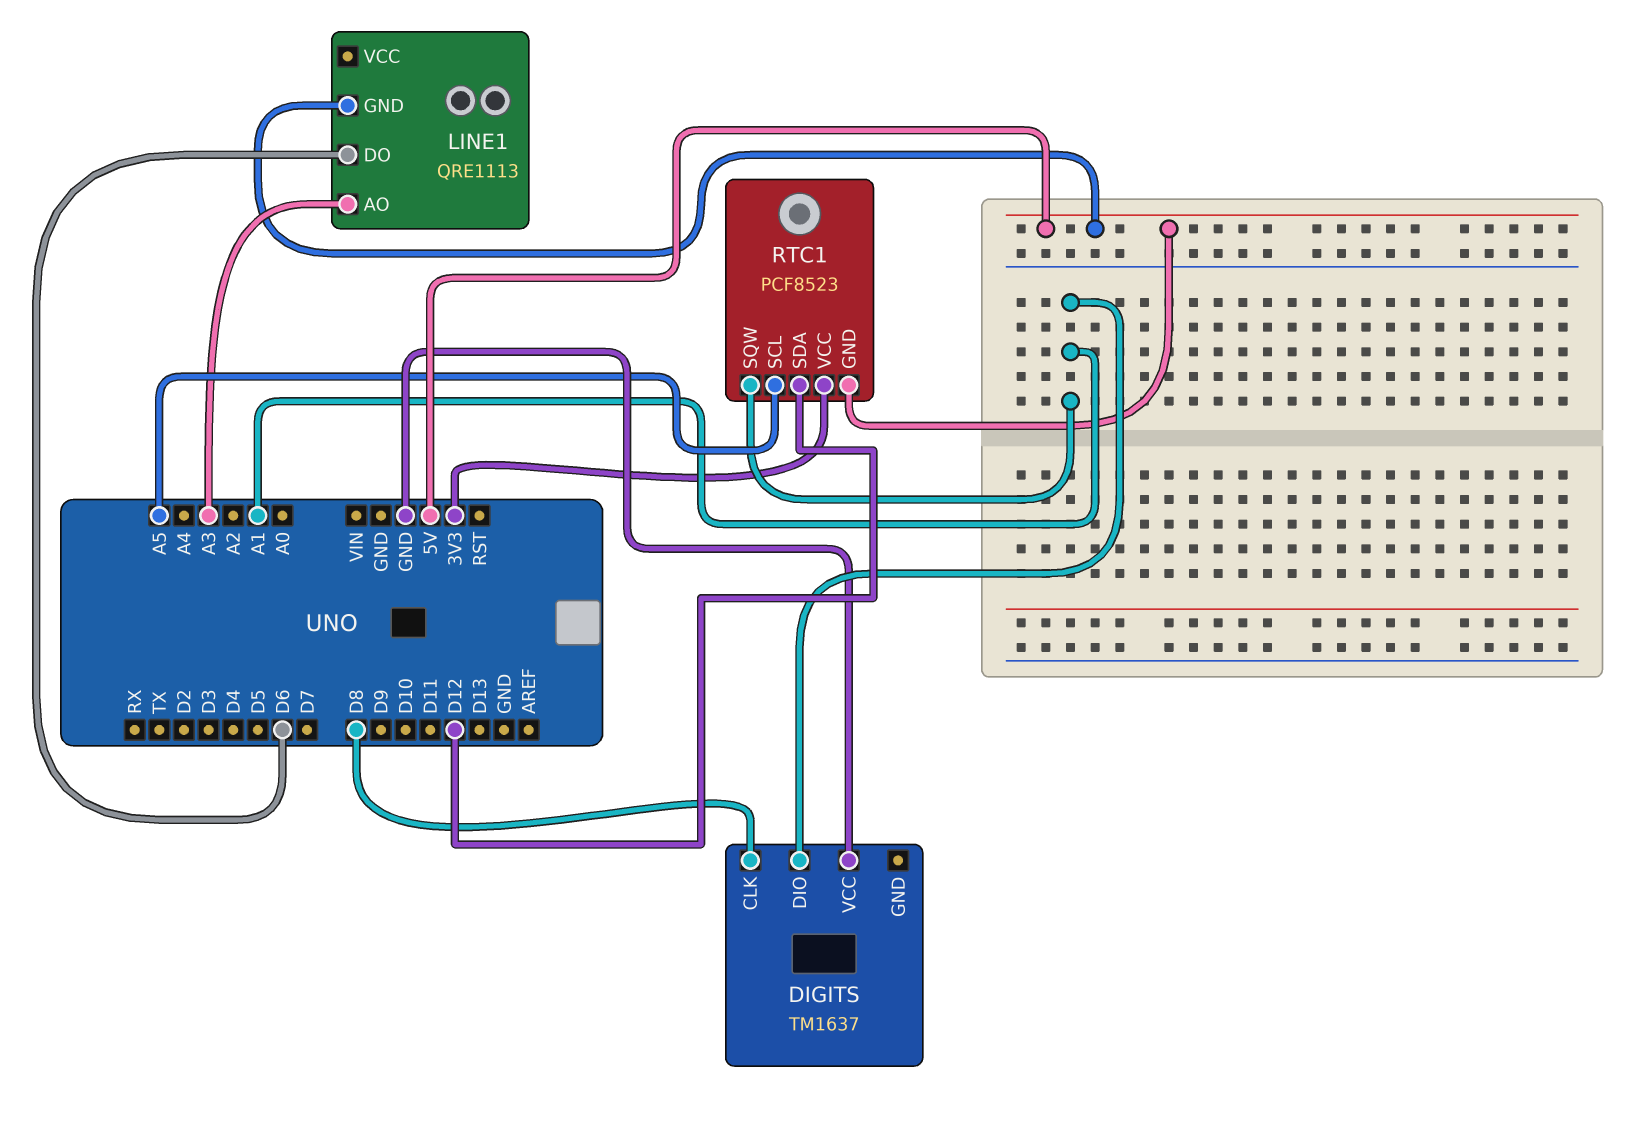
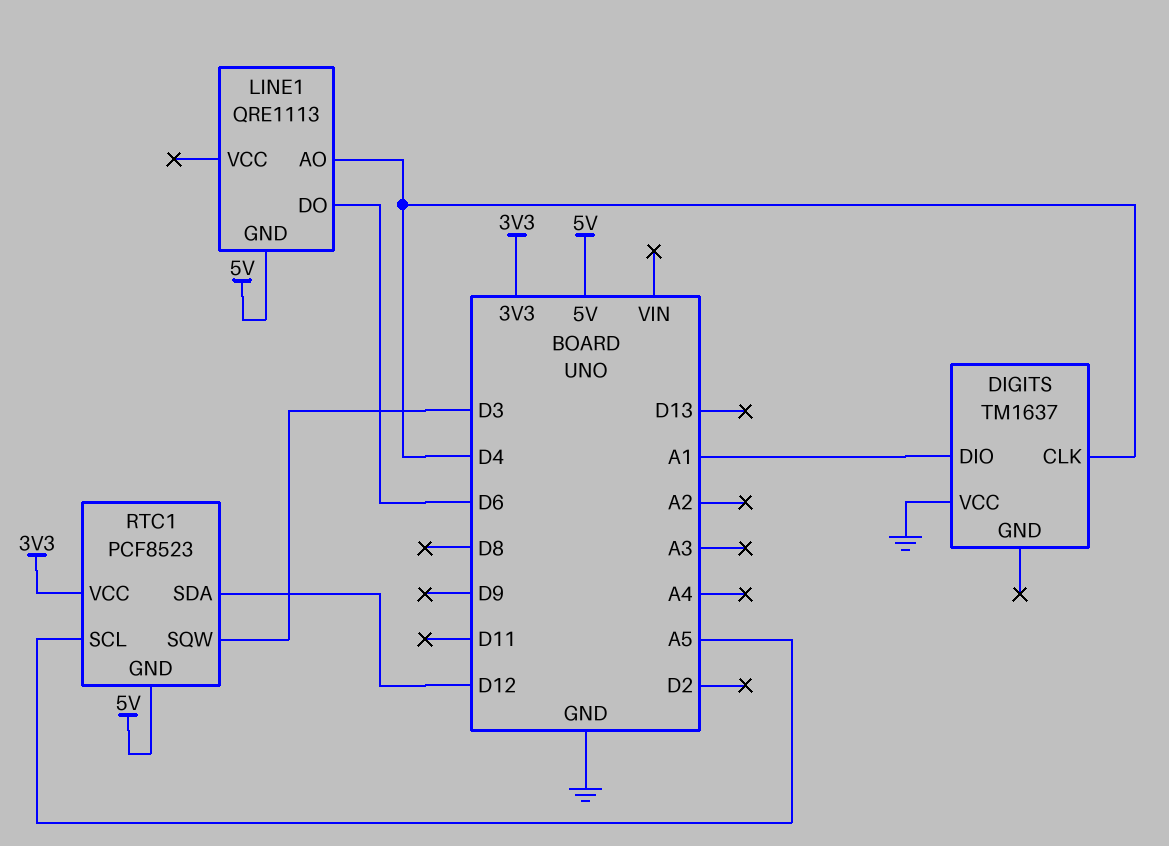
DIGITS pin CLK: D8 -> D4
LINE1 pin AO: A3 -> D4
RTC1 pin SQW: A1 -> D3

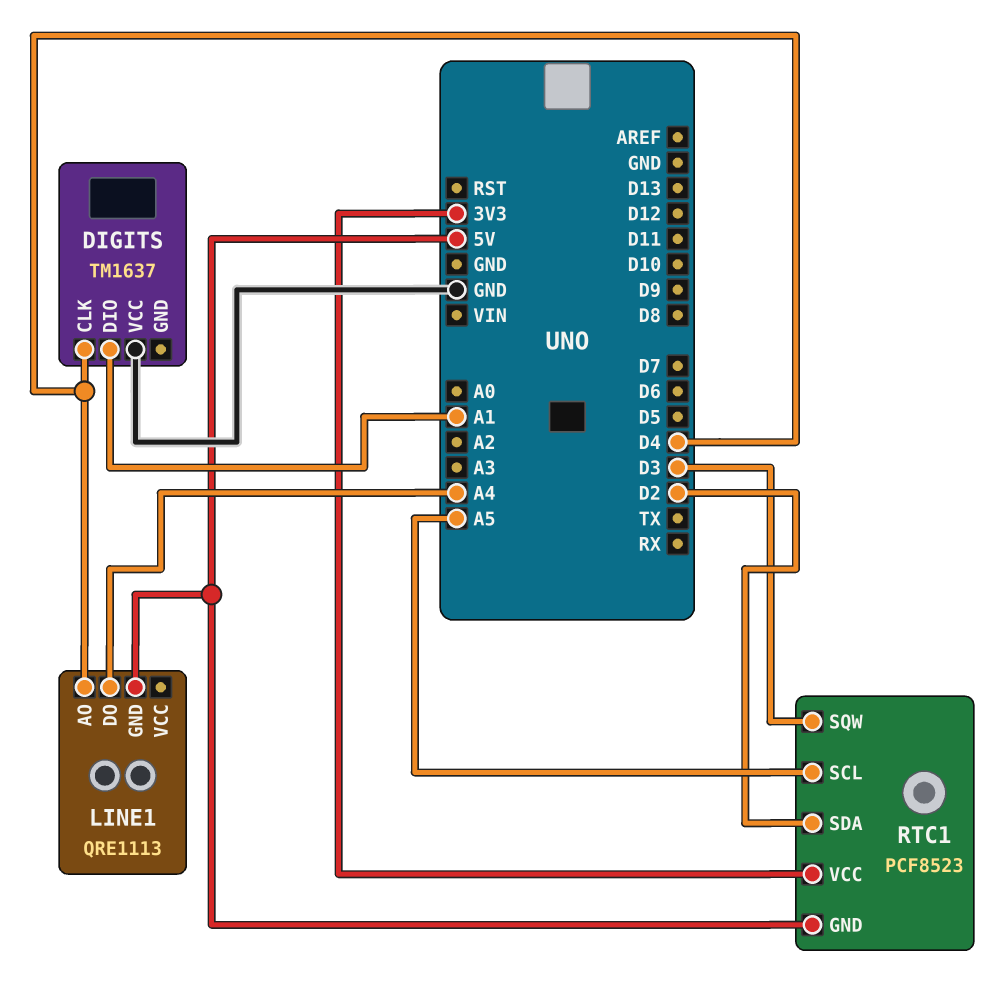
LINE1 pin DO: D6 -> A4
RTC1 pin SDA: D12 -> D2

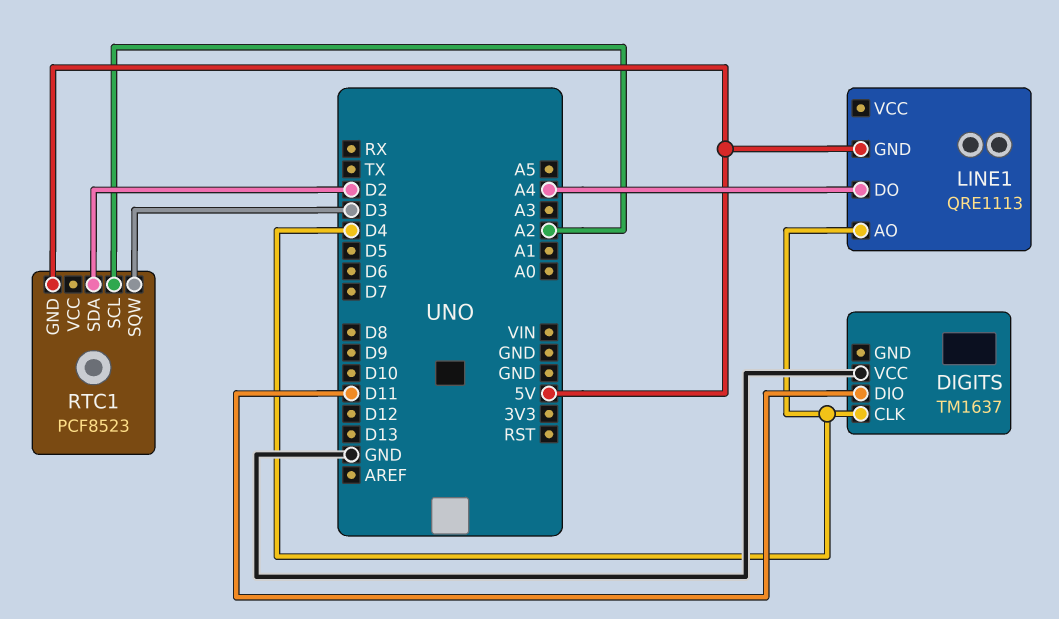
DIGITS pin DIO: A1 -> D11
RTC1 pin SCL: A5 -> A2
RTC1 pin VCC: 3V3 -> none

